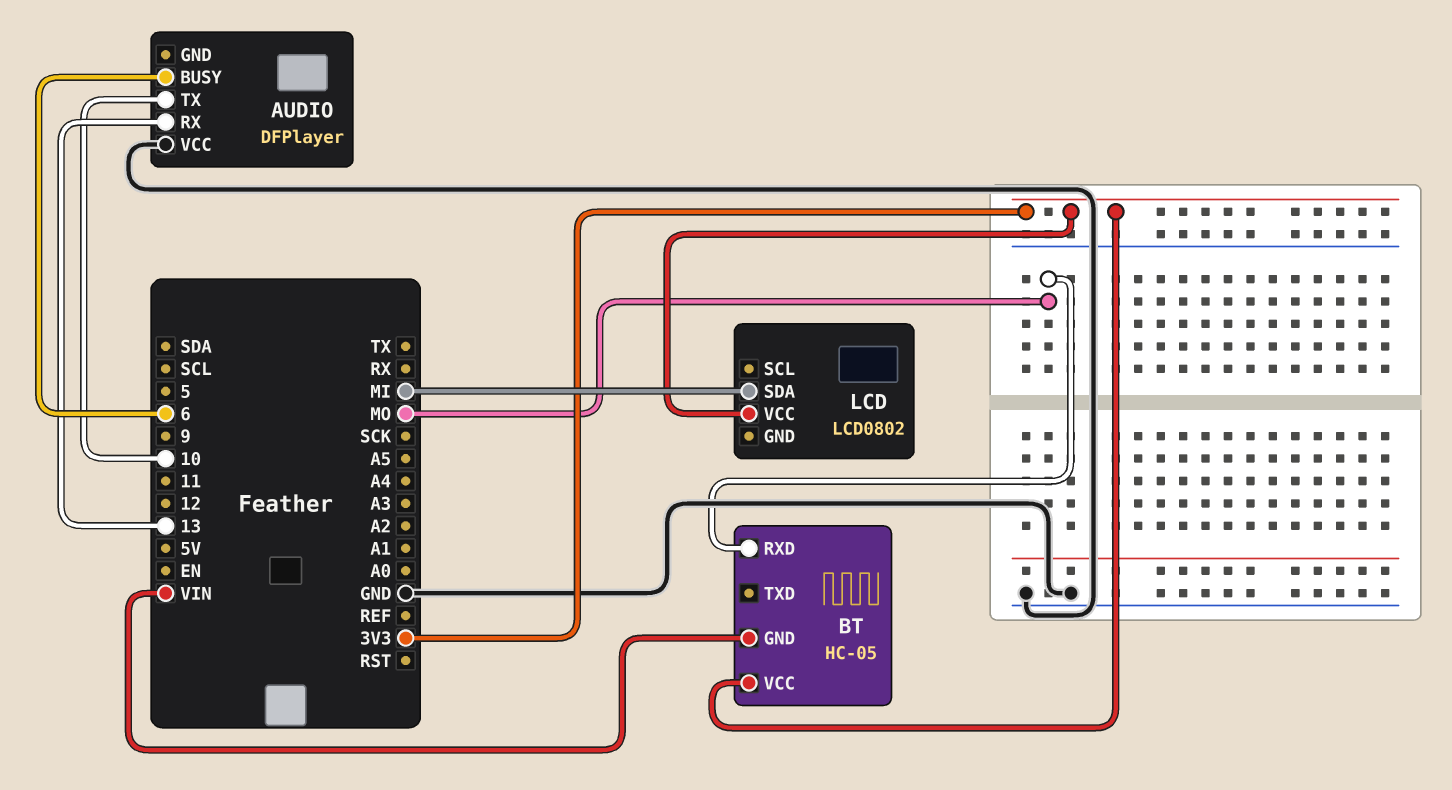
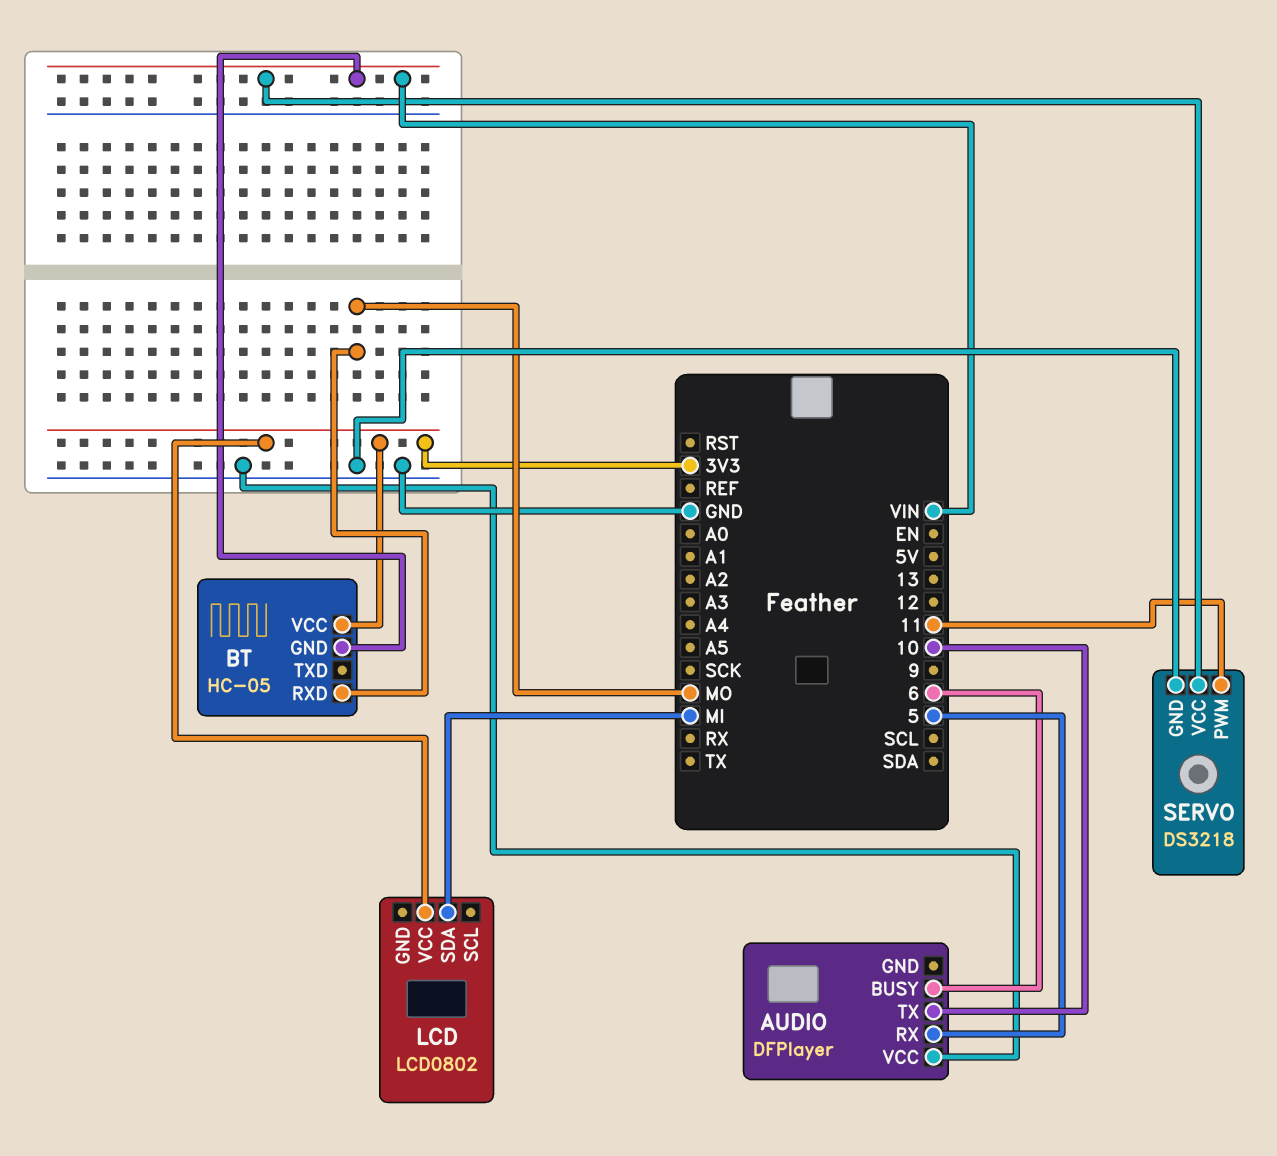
AUDIO pin RX: 13 -> 5
SERVO: none -> DS3218
SERVO pin GND: none -> GND
SERVO pin PWM: none -> 11
SERVO pin VCC: none -> VIN

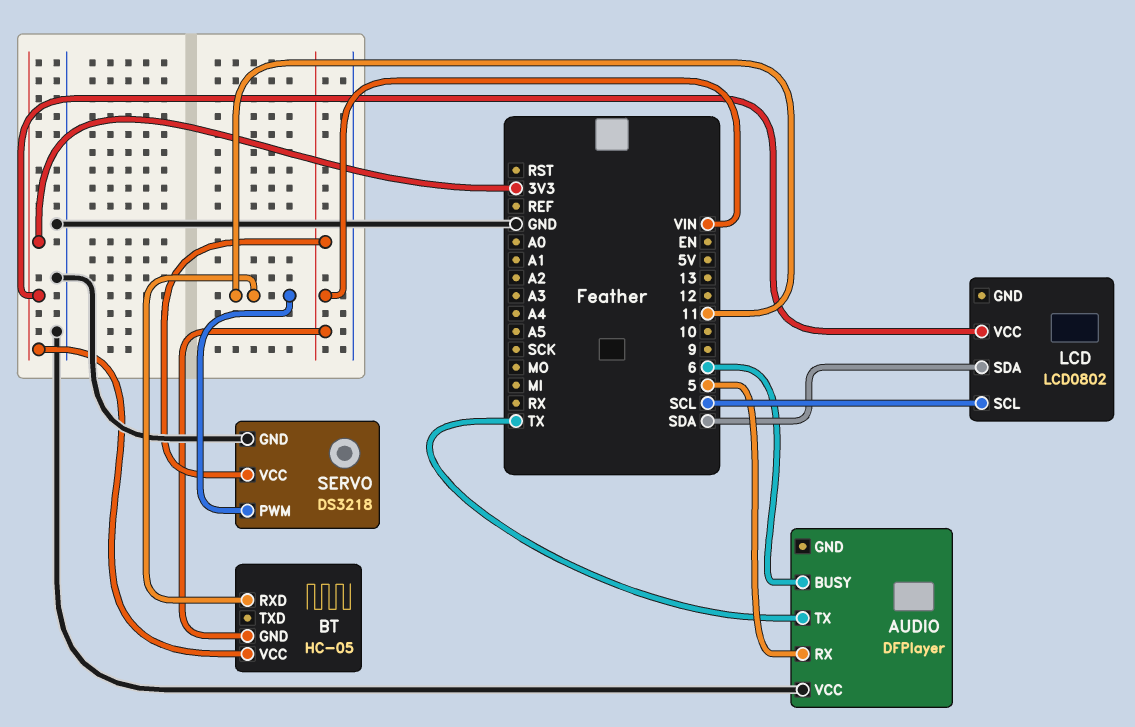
AUDIO pin TX: 10 -> TX
BT pin RXD: MO -> 11
LCD pin SCL: none -> SCL
LCD pin SDA: MI -> SDA

